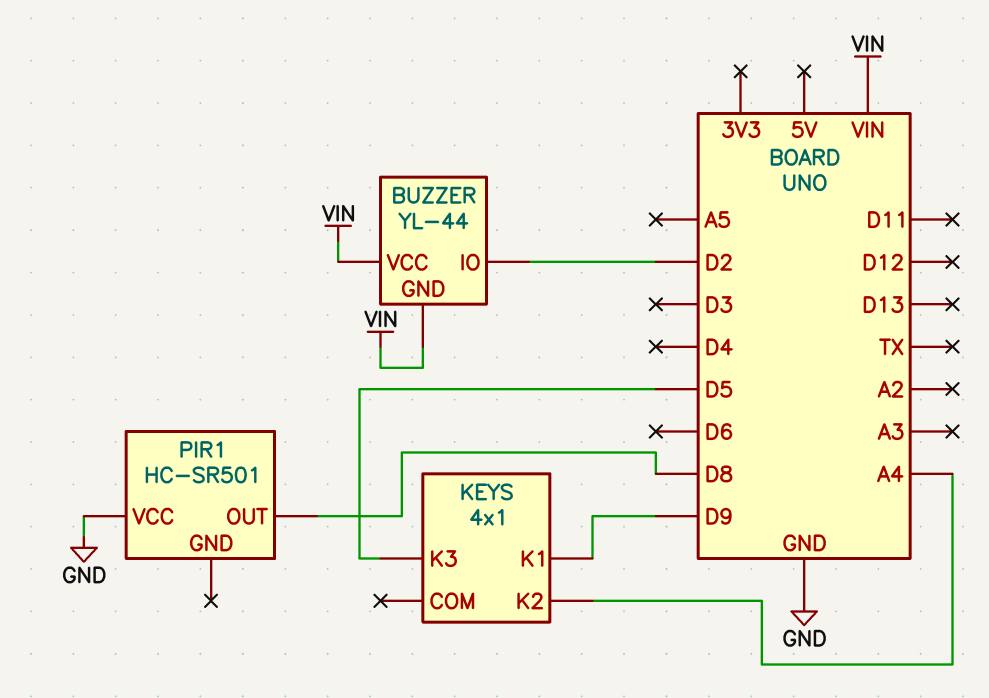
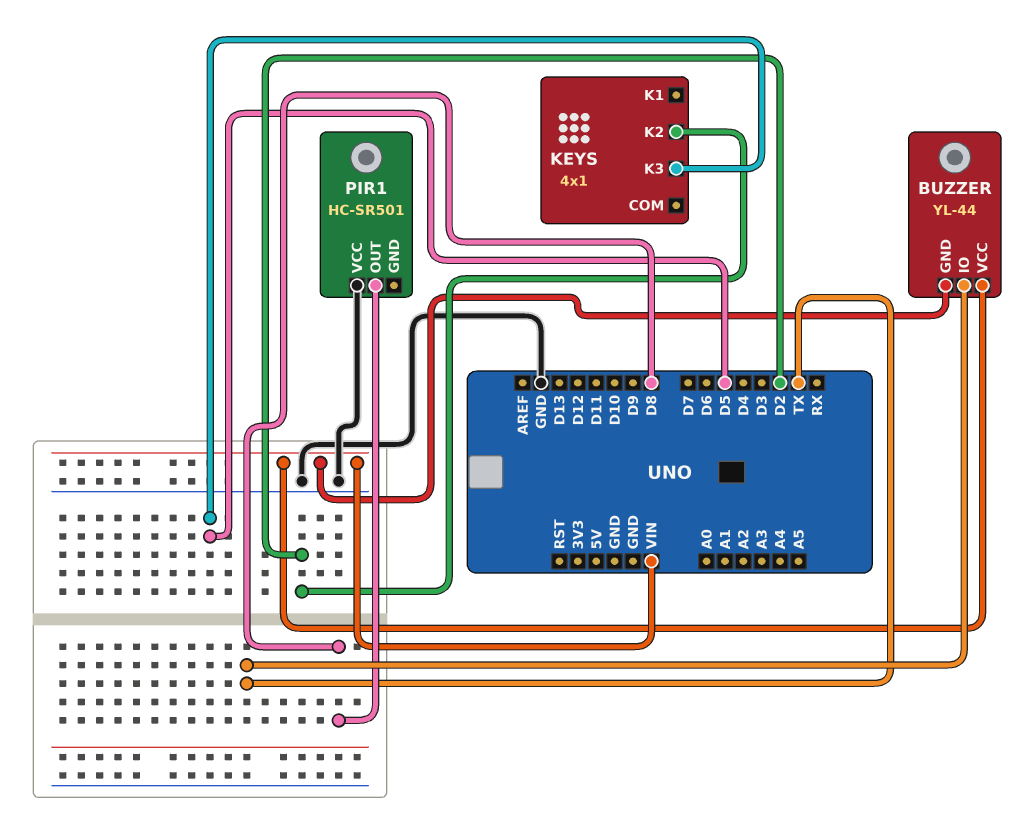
BUZZER pin IO: D2 -> TX
KEYS pin K1: D9 -> none
KEYS pin K2: A4 -> D2

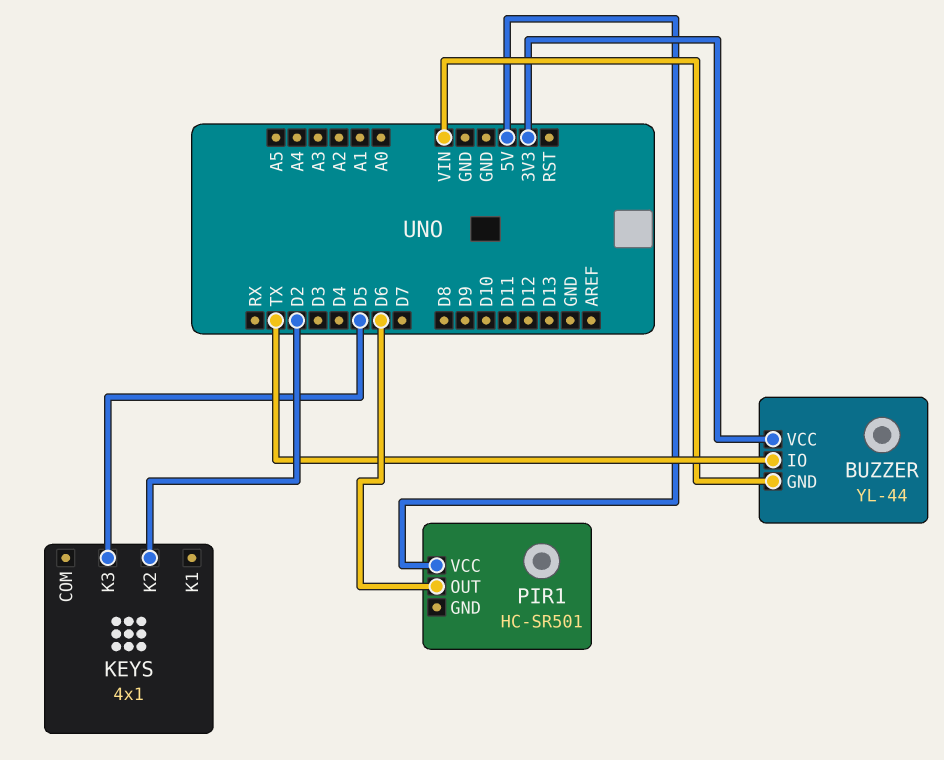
BUZZER pin VCC: VIN -> 3V3
PIR1 pin OUT: D8 -> D6
PIR1 pin VCC: GND -> 5V

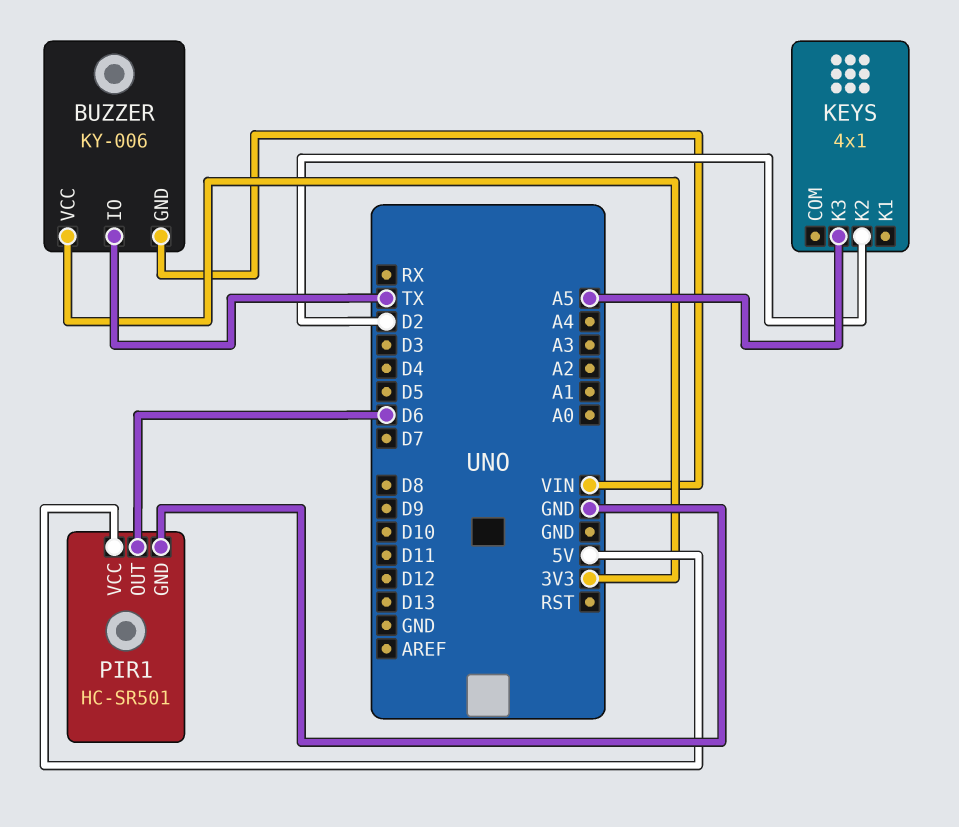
BUZZER: YL-44 -> KY-006
KEYS pin K3: D5 -> A5
PIR1 pin GND: none -> GND

